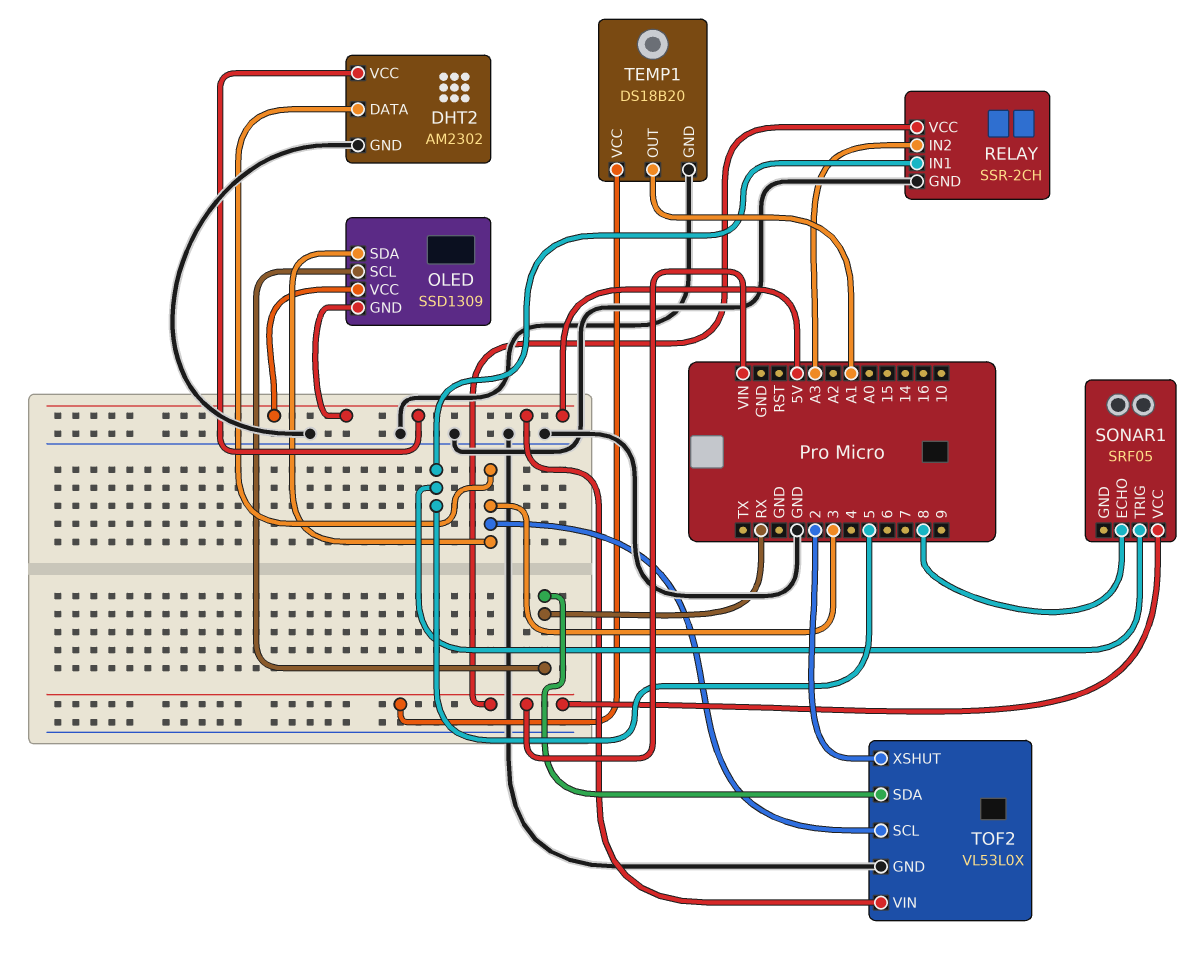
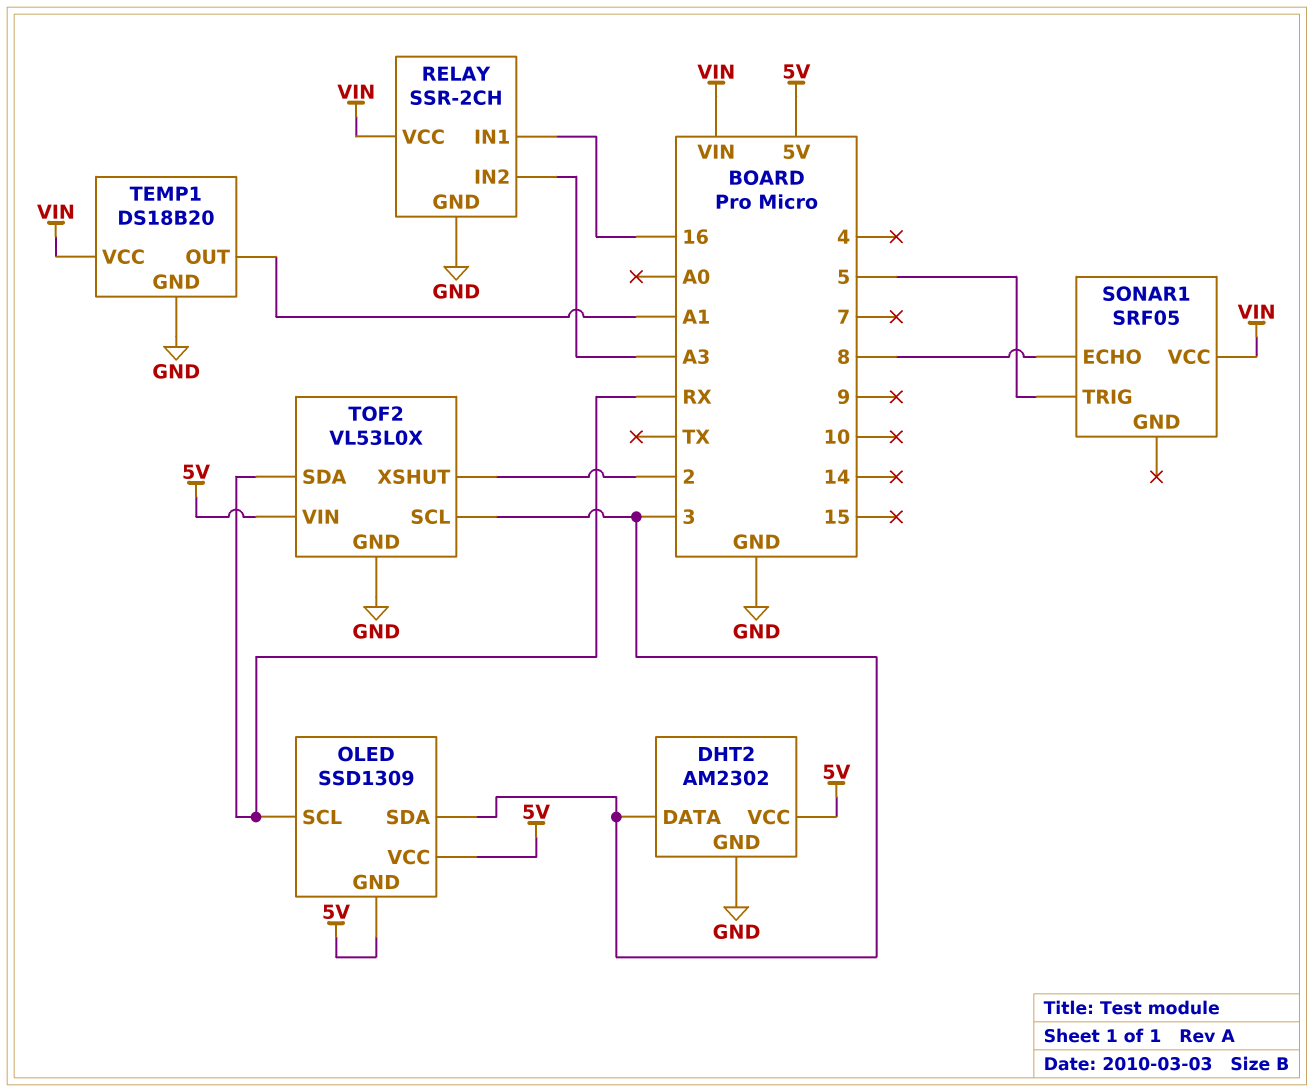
RELAY pin IN1: 5 -> 16

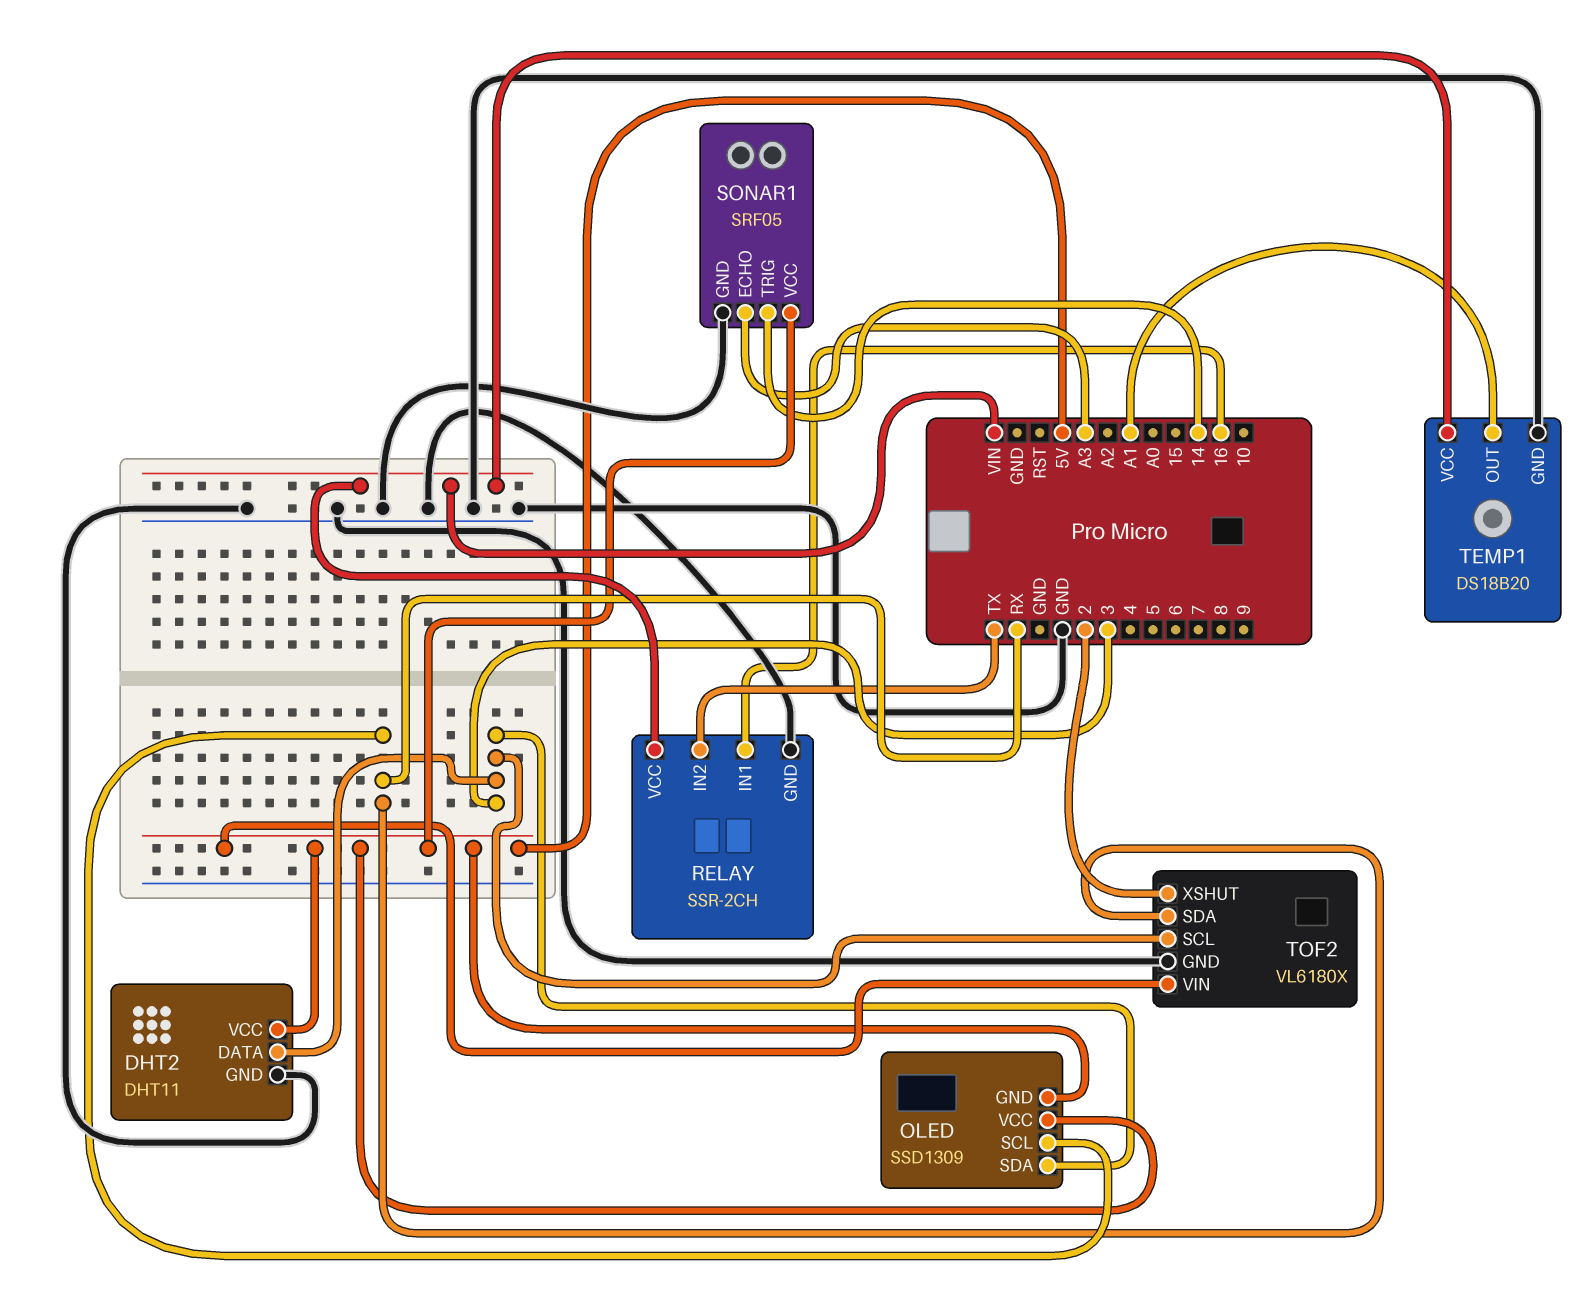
DHT2: AM2302 -> DHT11
RELAY pin IN2: A3 -> TX
SONAR1 pin ECHO: 8 -> A3
SONAR1 pin GND: none -> GND
SONAR1 pin TRIG: 5 -> 14
SONAR1 pin VCC: VIN -> 5V
TOF2: VL53L0X -> VL6180X

